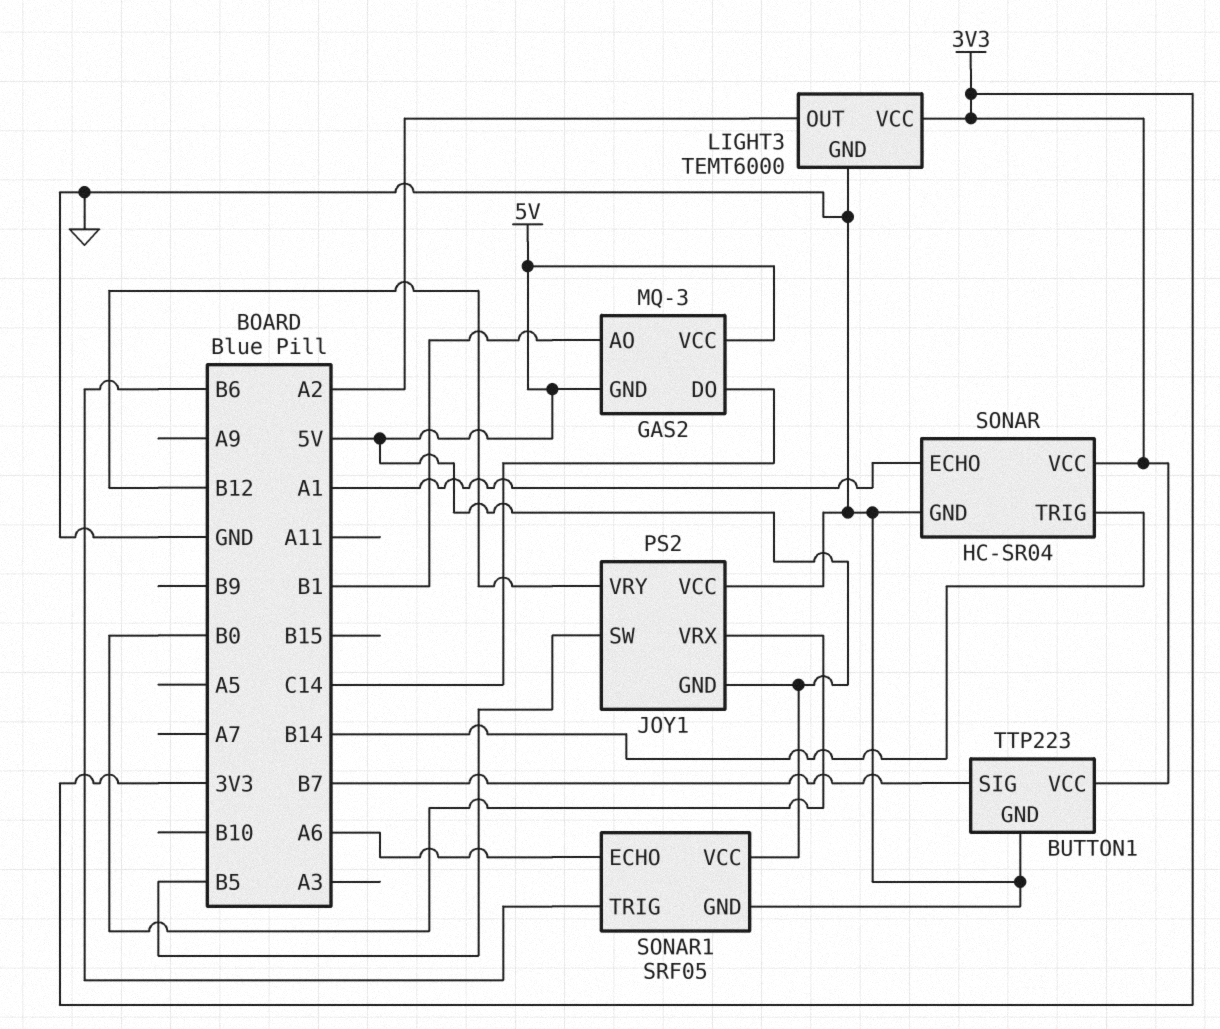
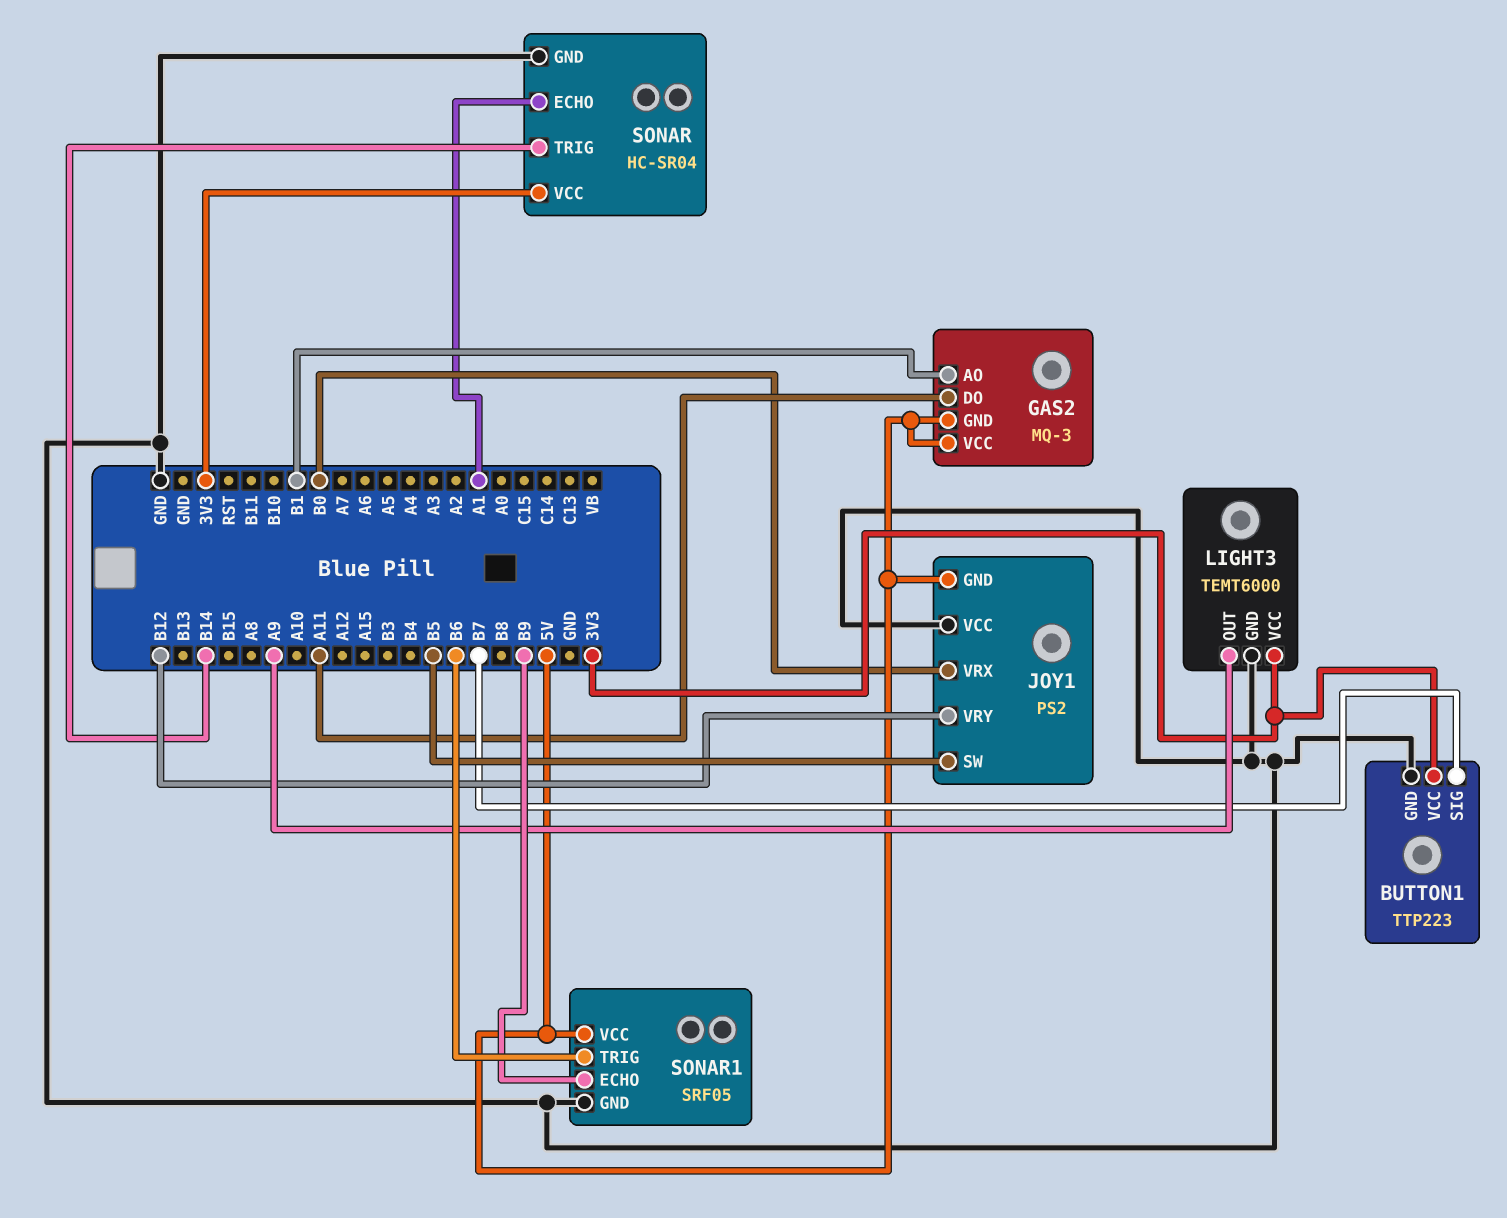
GAS2 pin DO: C14 -> A11
LIGHT3 pin OUT: A2 -> A9
SONAR1 pin ECHO: A6 -> B9

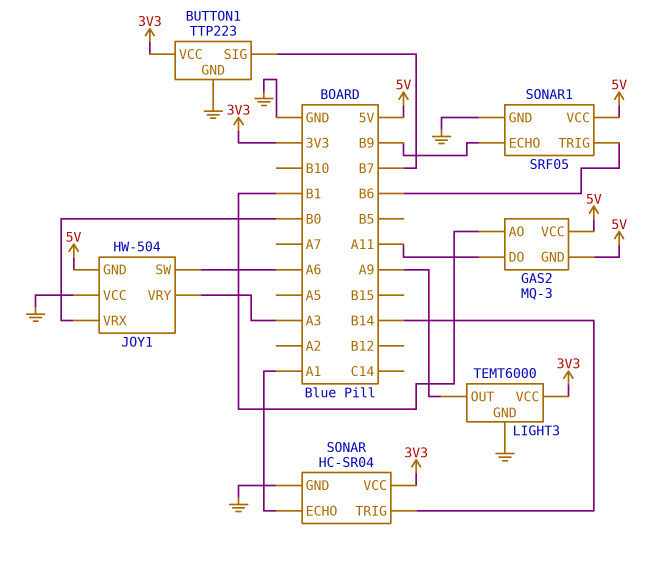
JOY1: PS2 -> HW-504
JOY1 pin SW: B5 -> A6
JOY1 pin VRY: B12 -> A3

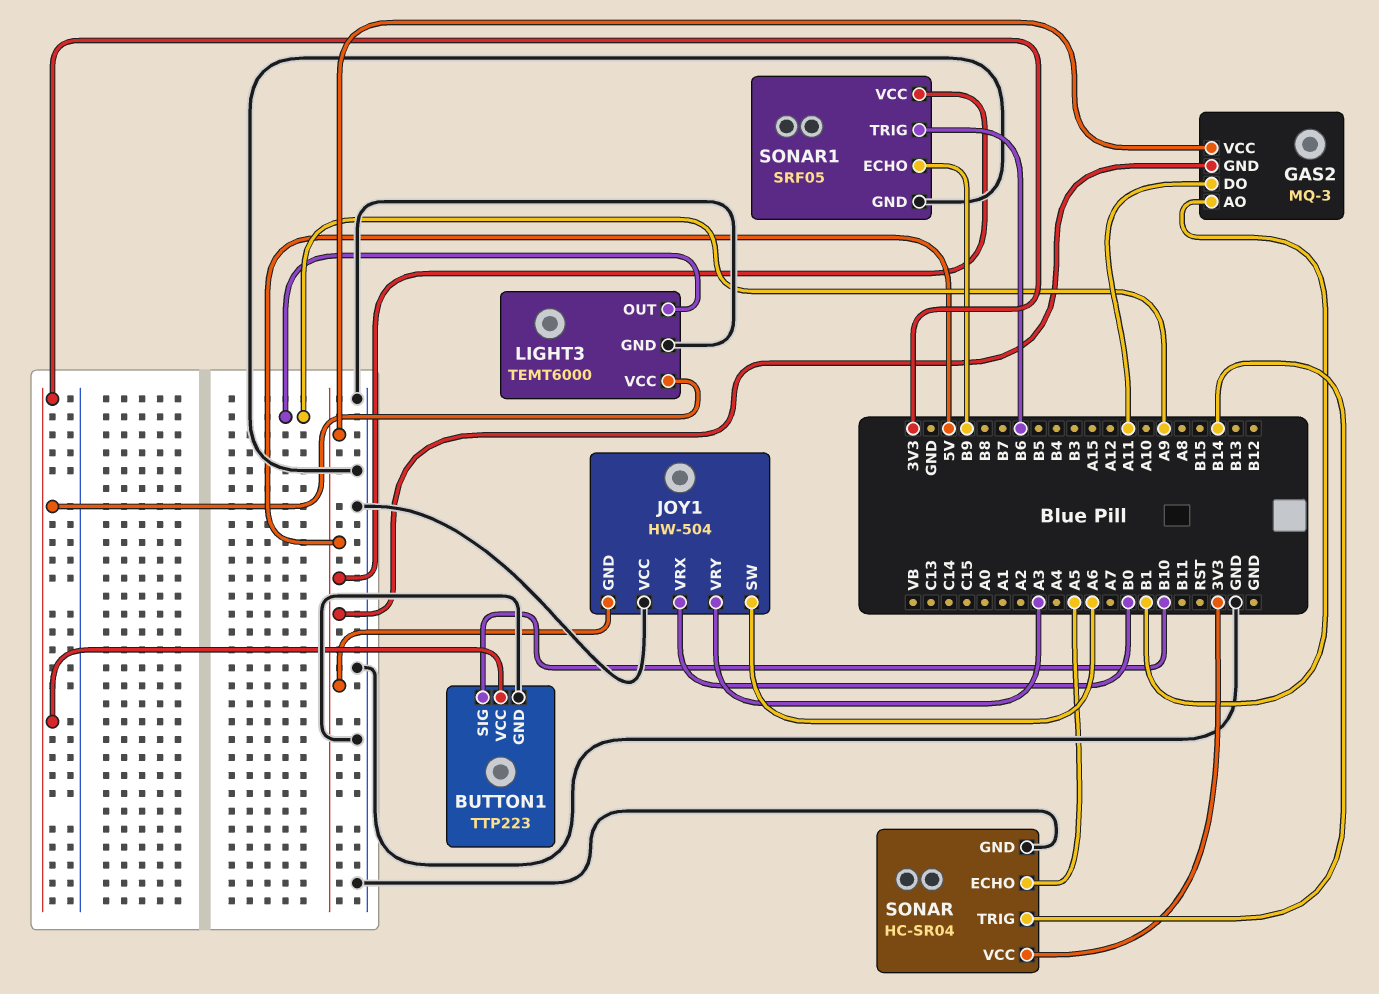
BUTTON1 pin SIG: B7 -> B10
SONAR pin ECHO: A1 -> A5

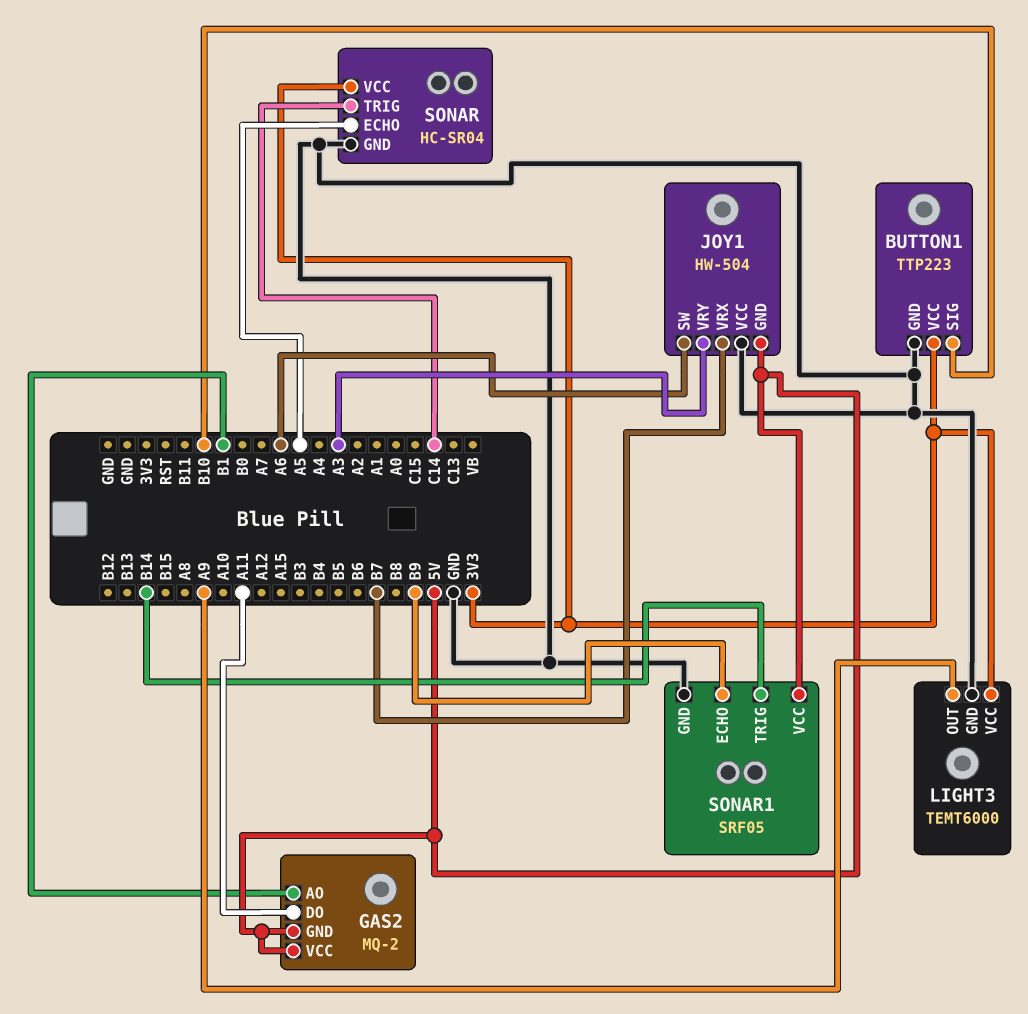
GAS2: MQ-3 -> MQ-2
JOY1 pin VRX: B0 -> B7
SONAR pin TRIG: B14 -> C14
SONAR1 pin TRIG: B6 -> B14

